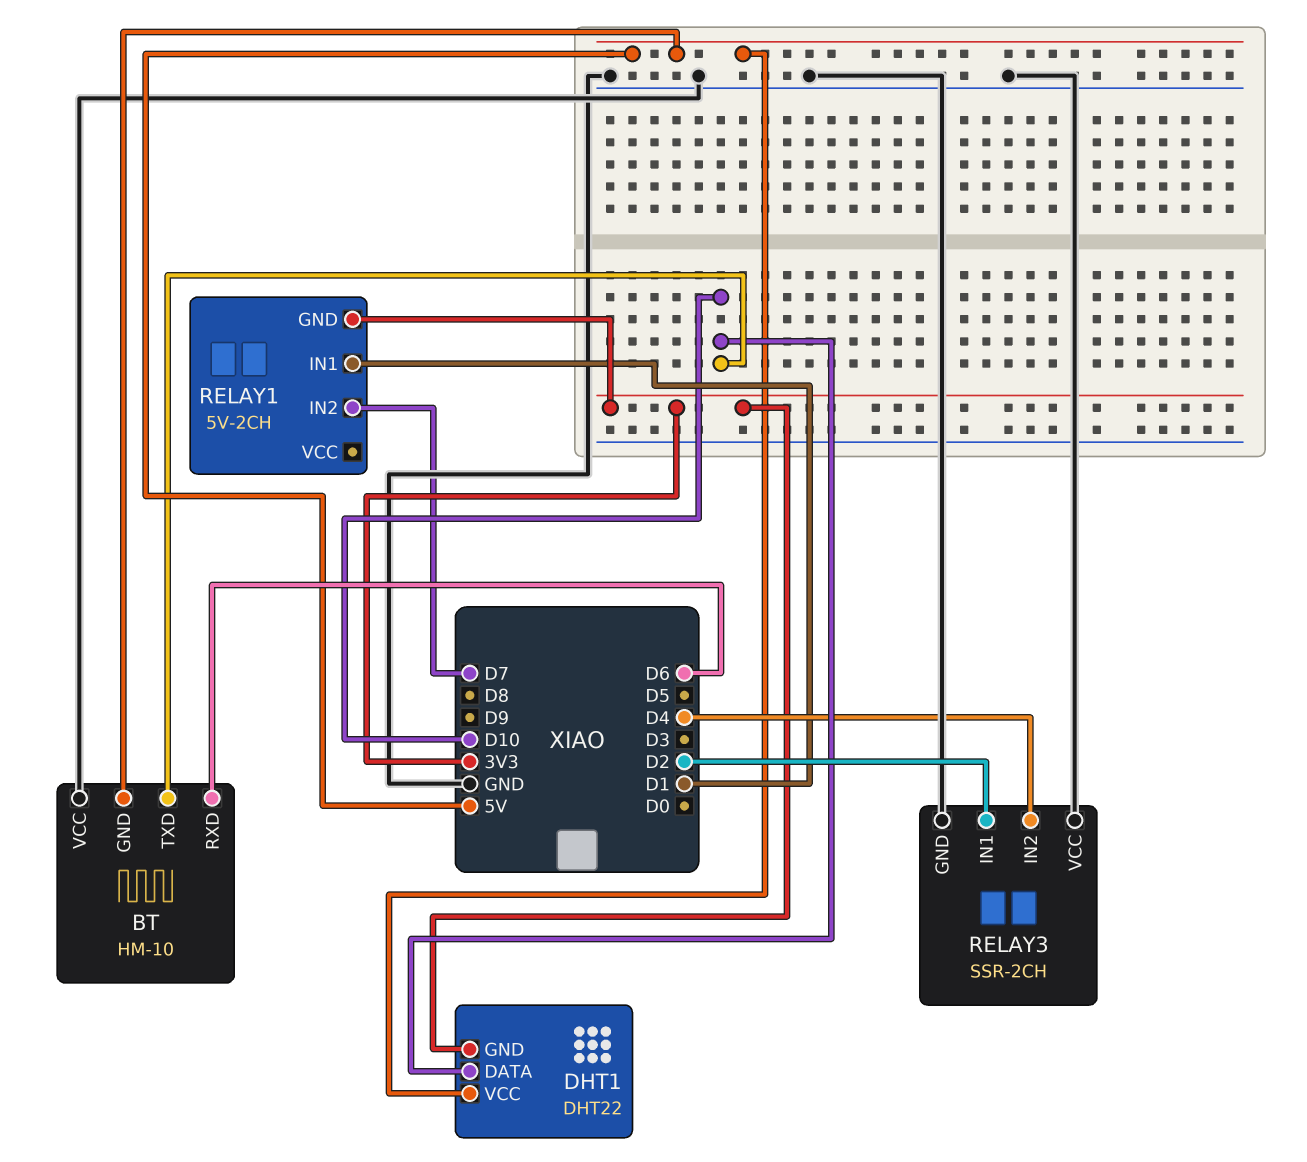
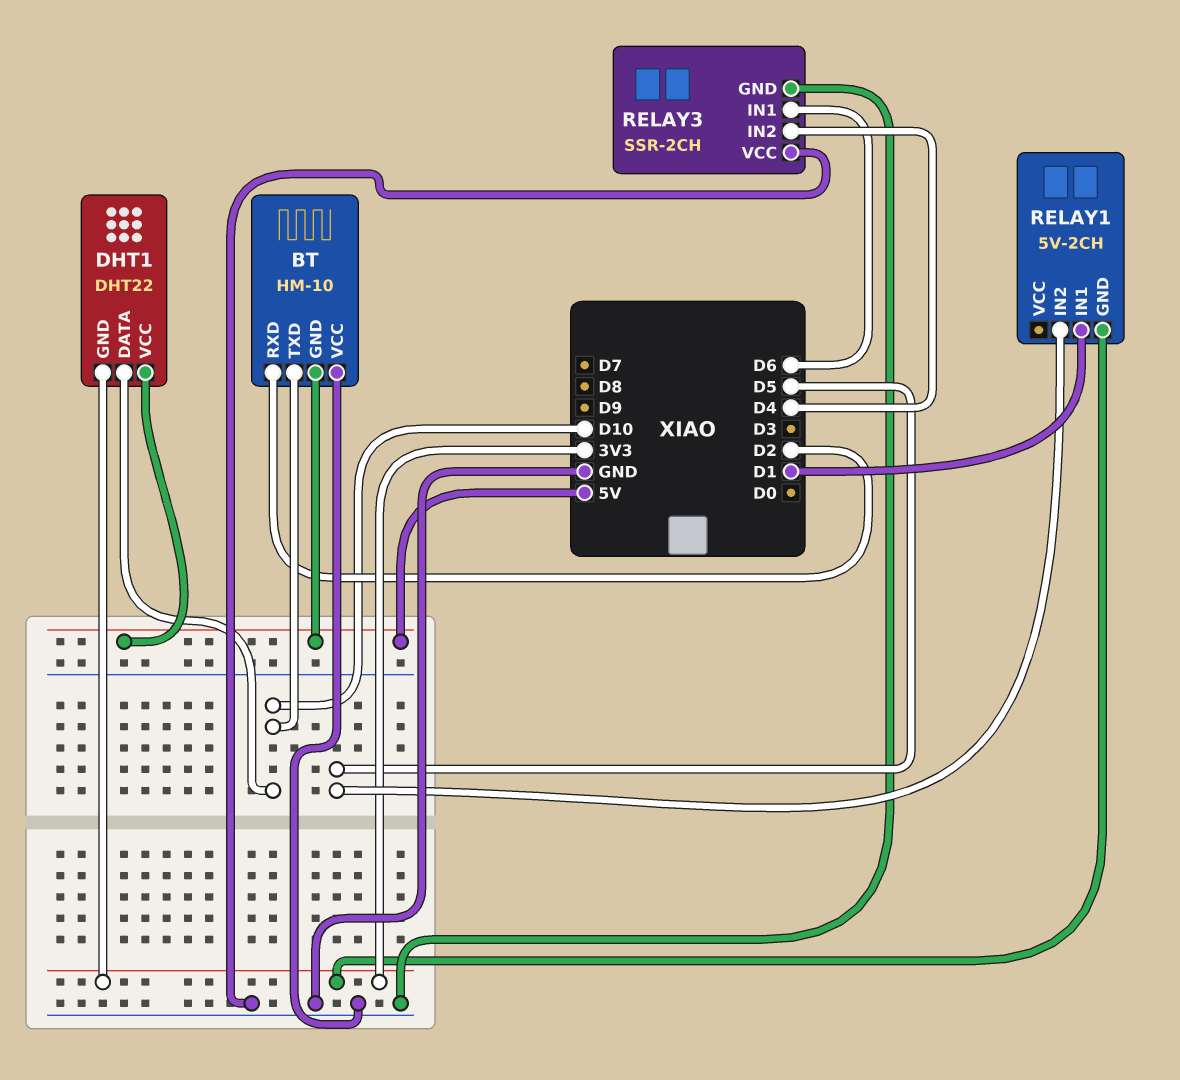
BT pin RXD: D6 -> D2
RELAY1 pin IN2: D7 -> D5
RELAY3 pin IN1: D2 -> D6

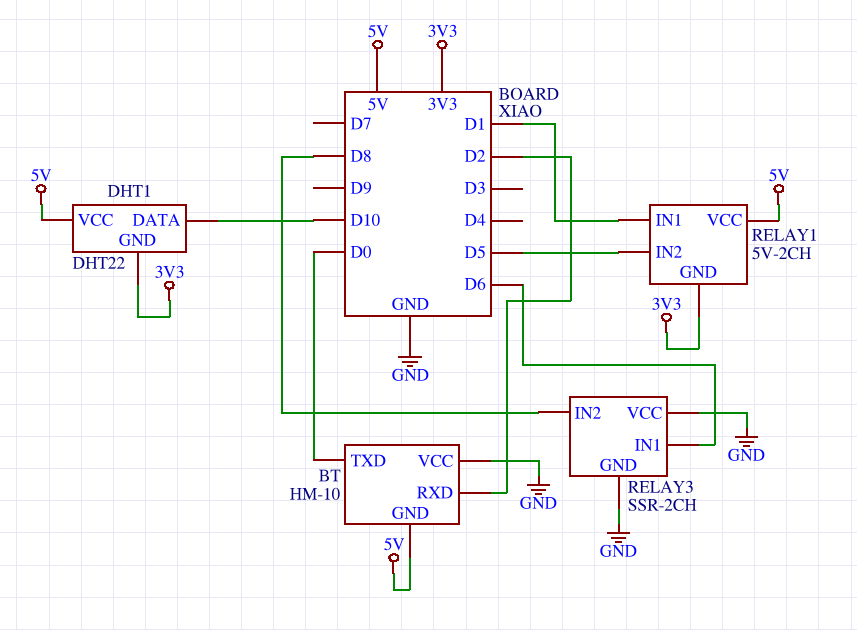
BT pin TXD: D10 -> D0
RELAY1 pin VCC: none -> 5V
RELAY3 pin IN2: D4 -> D8

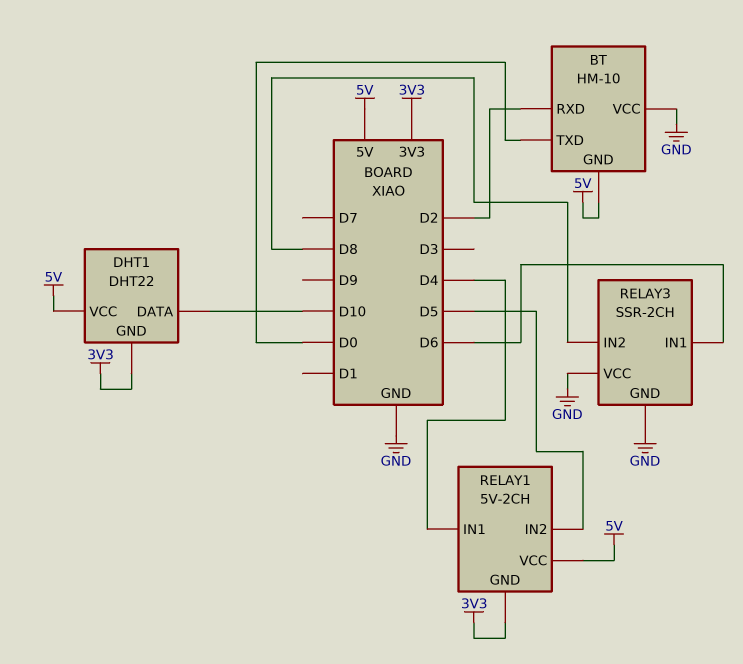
RELAY1 pin IN1: D1 -> D4

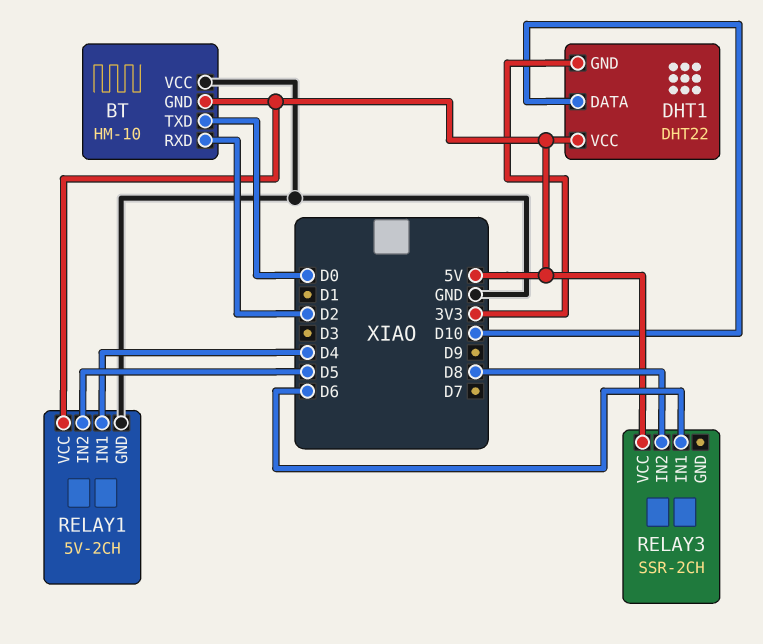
RELAY1 pin GND: 3V3 -> GND
RELAY3 pin GND: GND -> none
RELAY3 pin VCC: GND -> 5V

